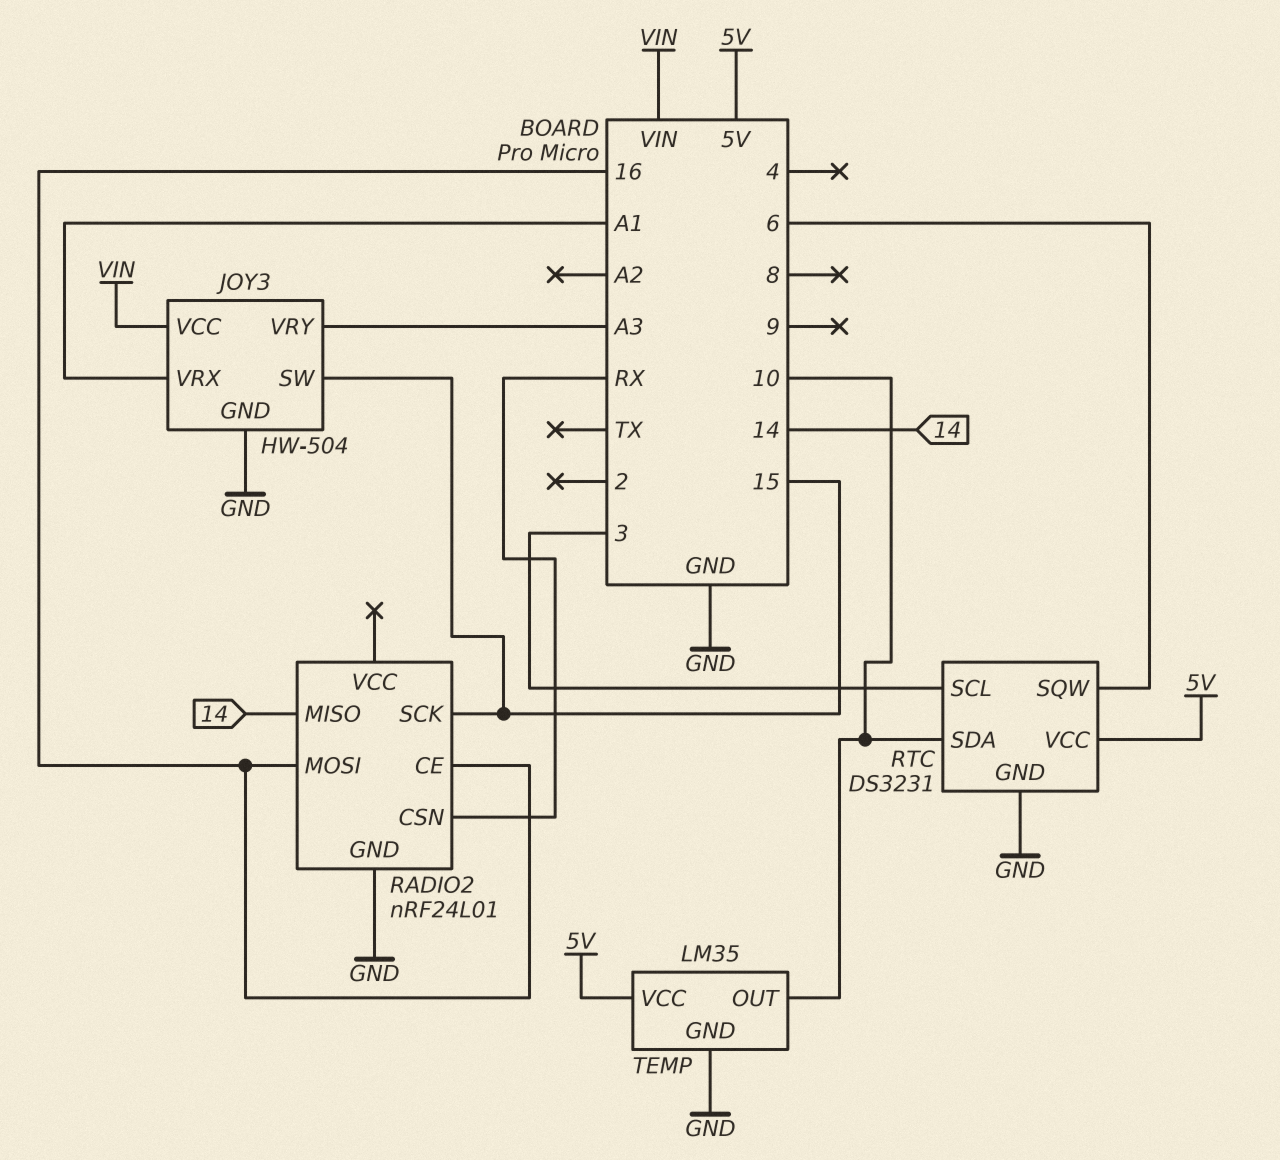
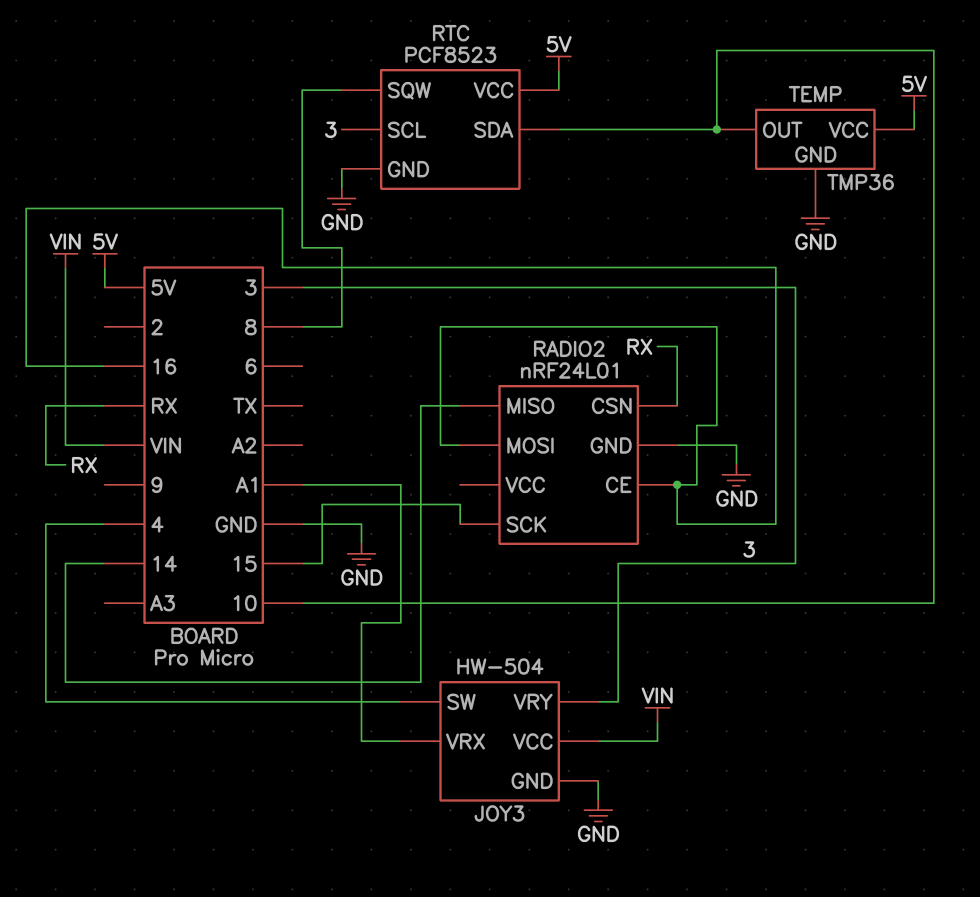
JOY3 pin SW: 15 -> 4
JOY3 pin VRY: A3 -> 3
RTC: DS3231 -> PCF8523
RTC pin SQW: 6 -> 8
TEMP: LM35 -> TMP36

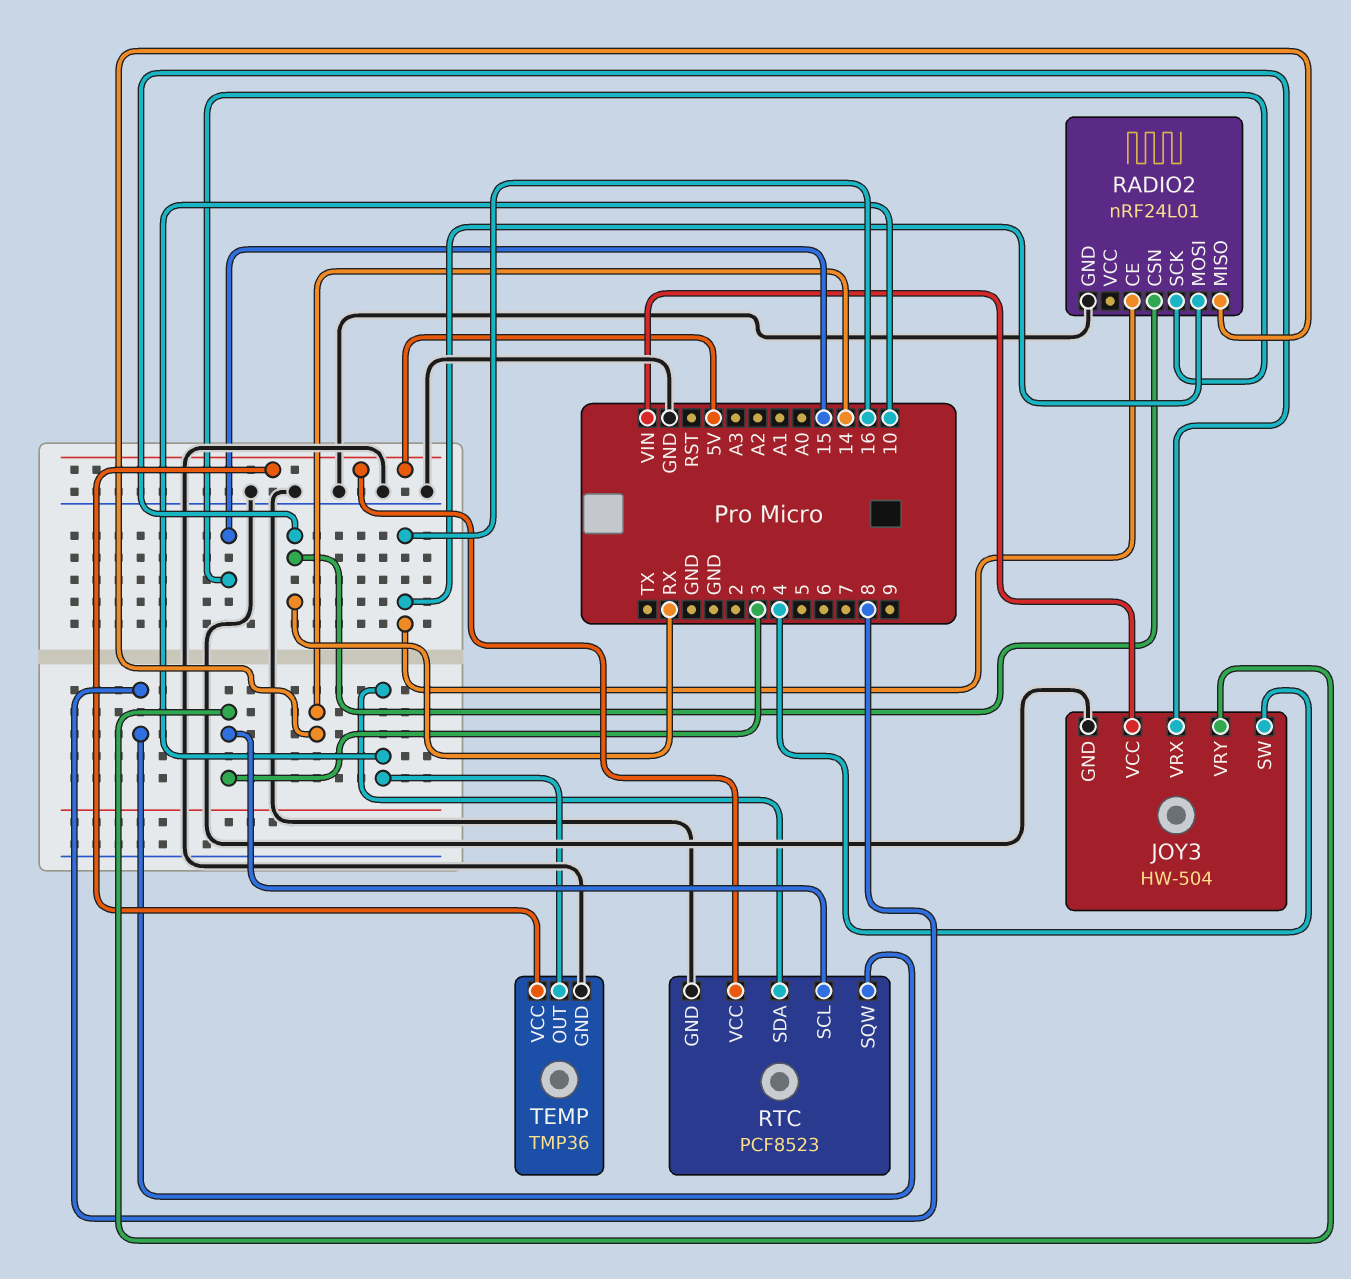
JOY3 pin VRX: A1 -> RX

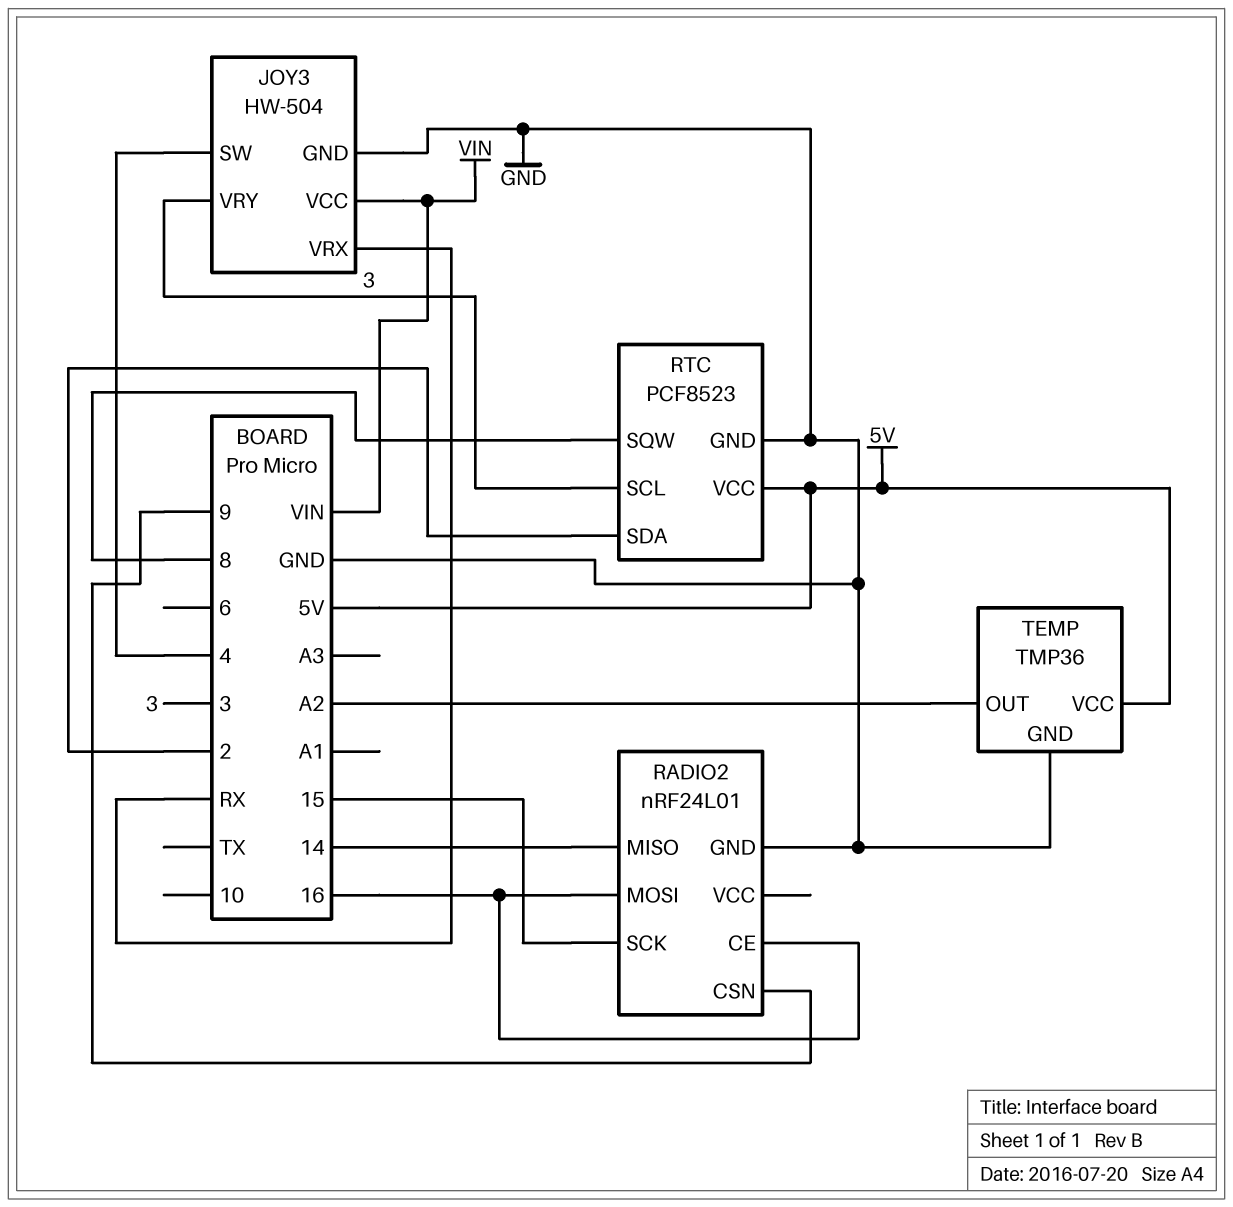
RADIO2 pin CSN: RX -> 9
RTC pin SDA: 10 -> 2
TEMP pin OUT: 10 -> A2

